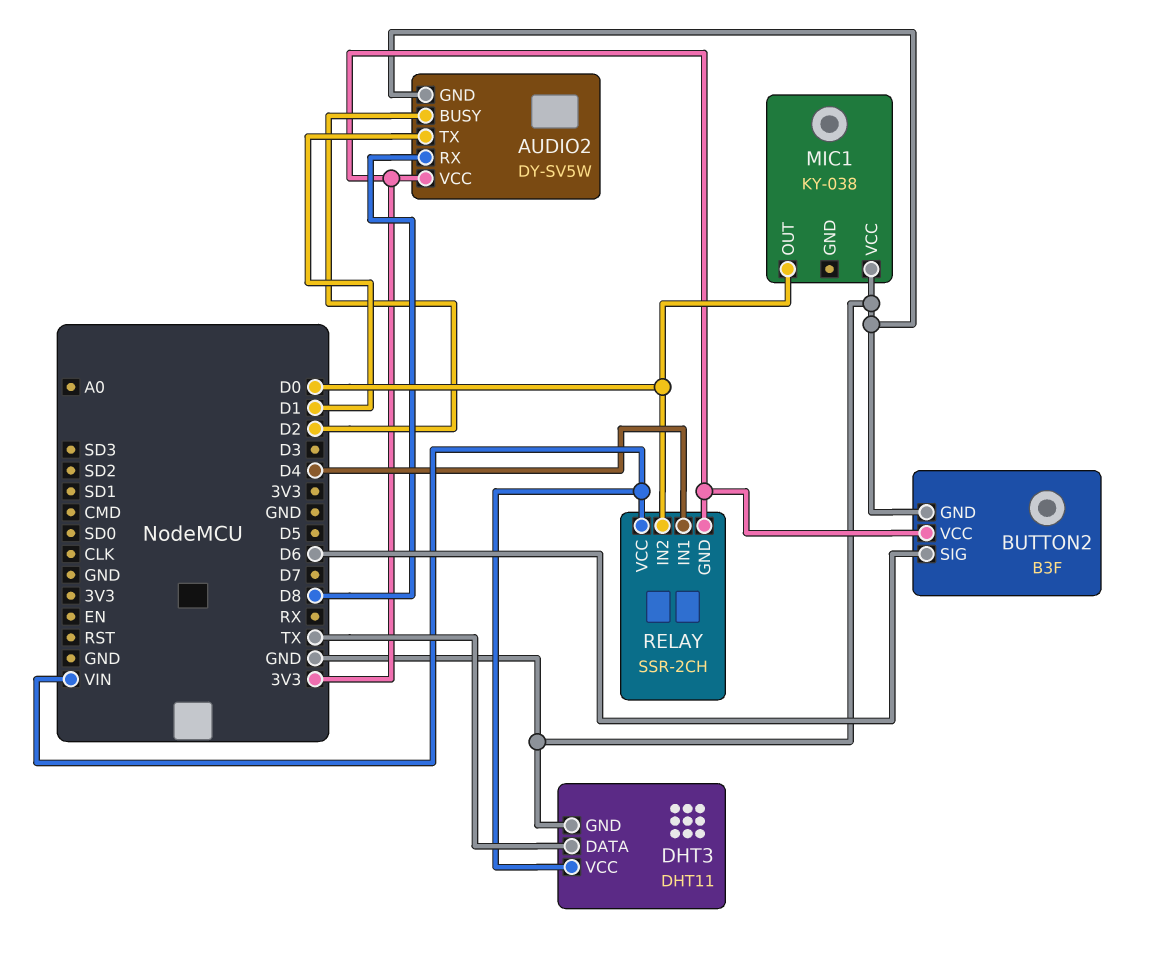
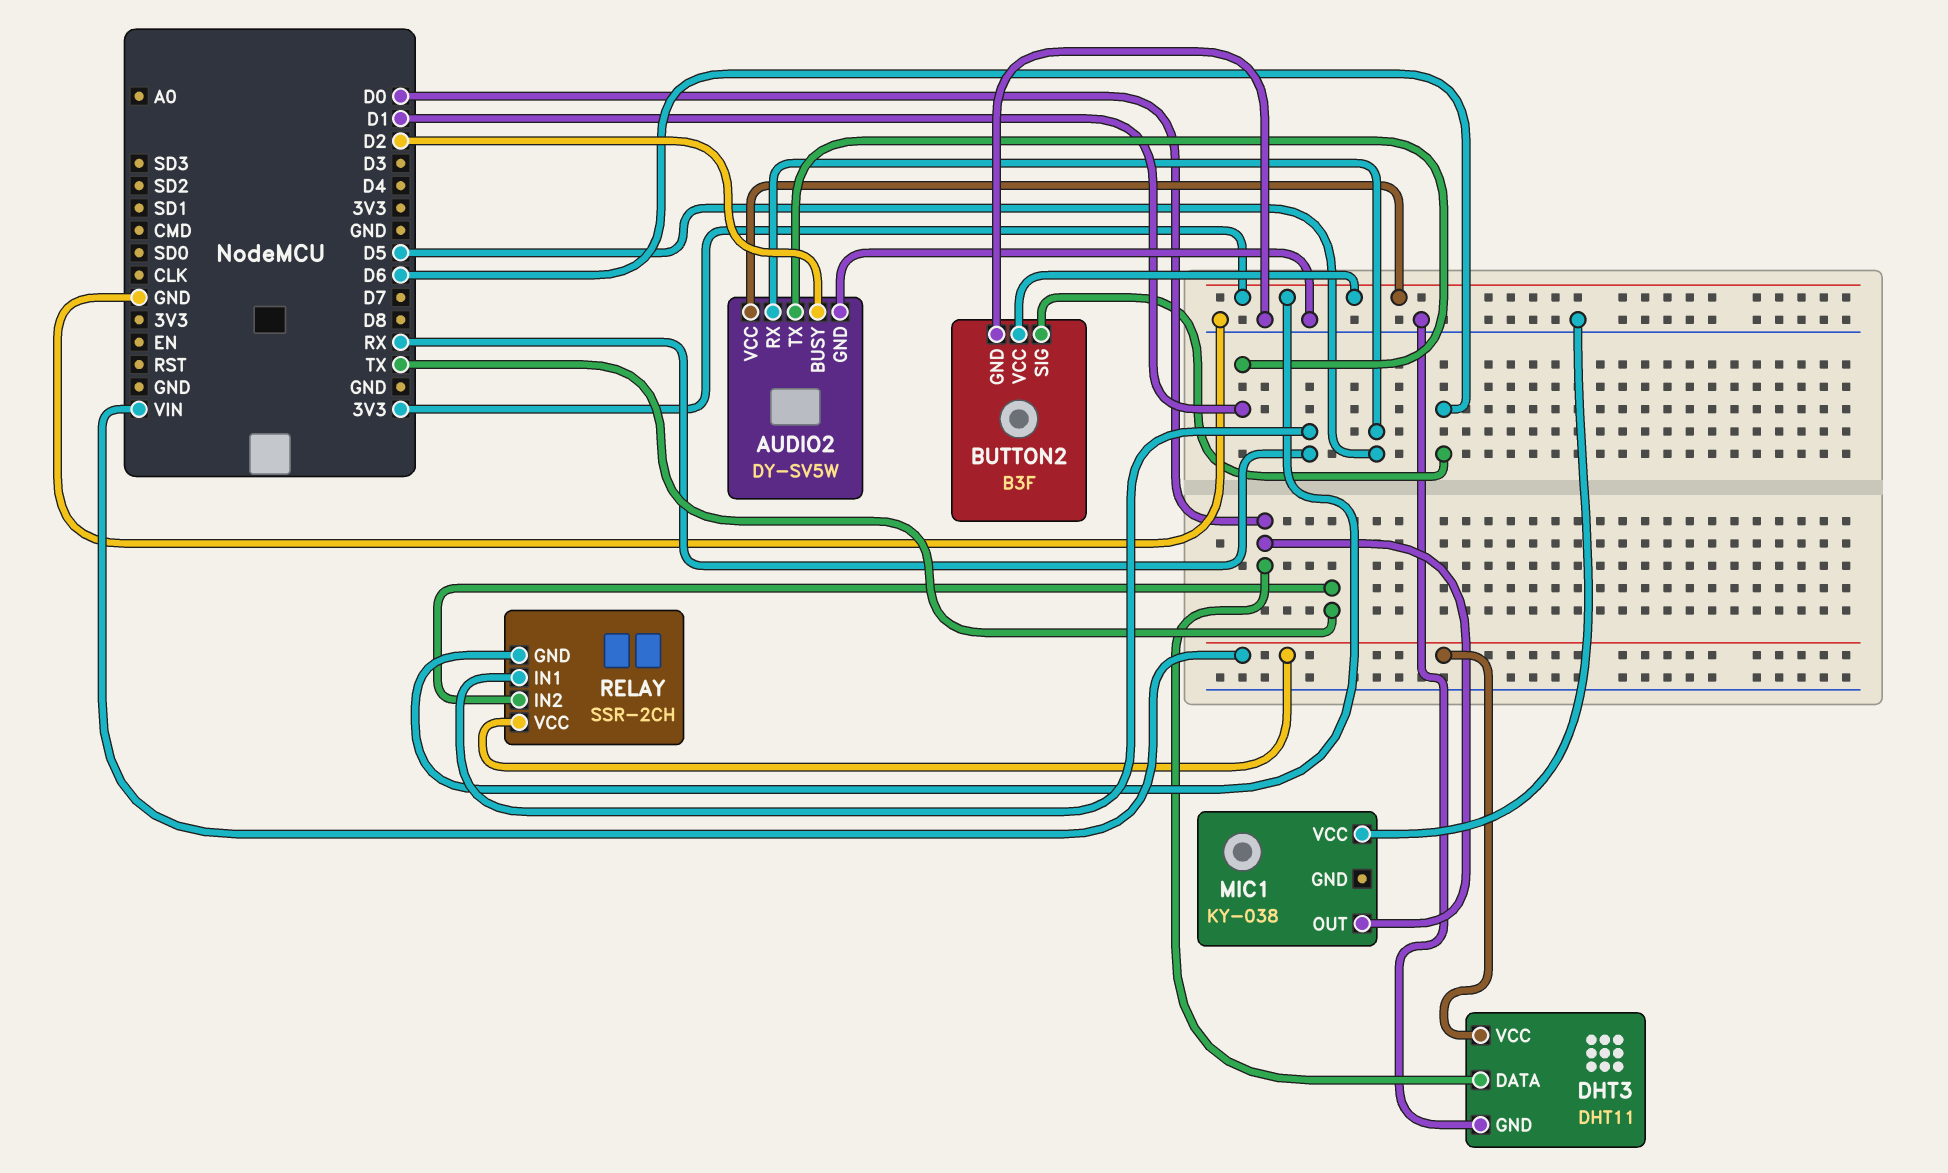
AUDIO2 pin RX: D8 -> D5
DHT3 pin DATA: TX -> D0
RELAY pin IN1: D4 -> RX
RELAY pin IN2: D0 -> TX

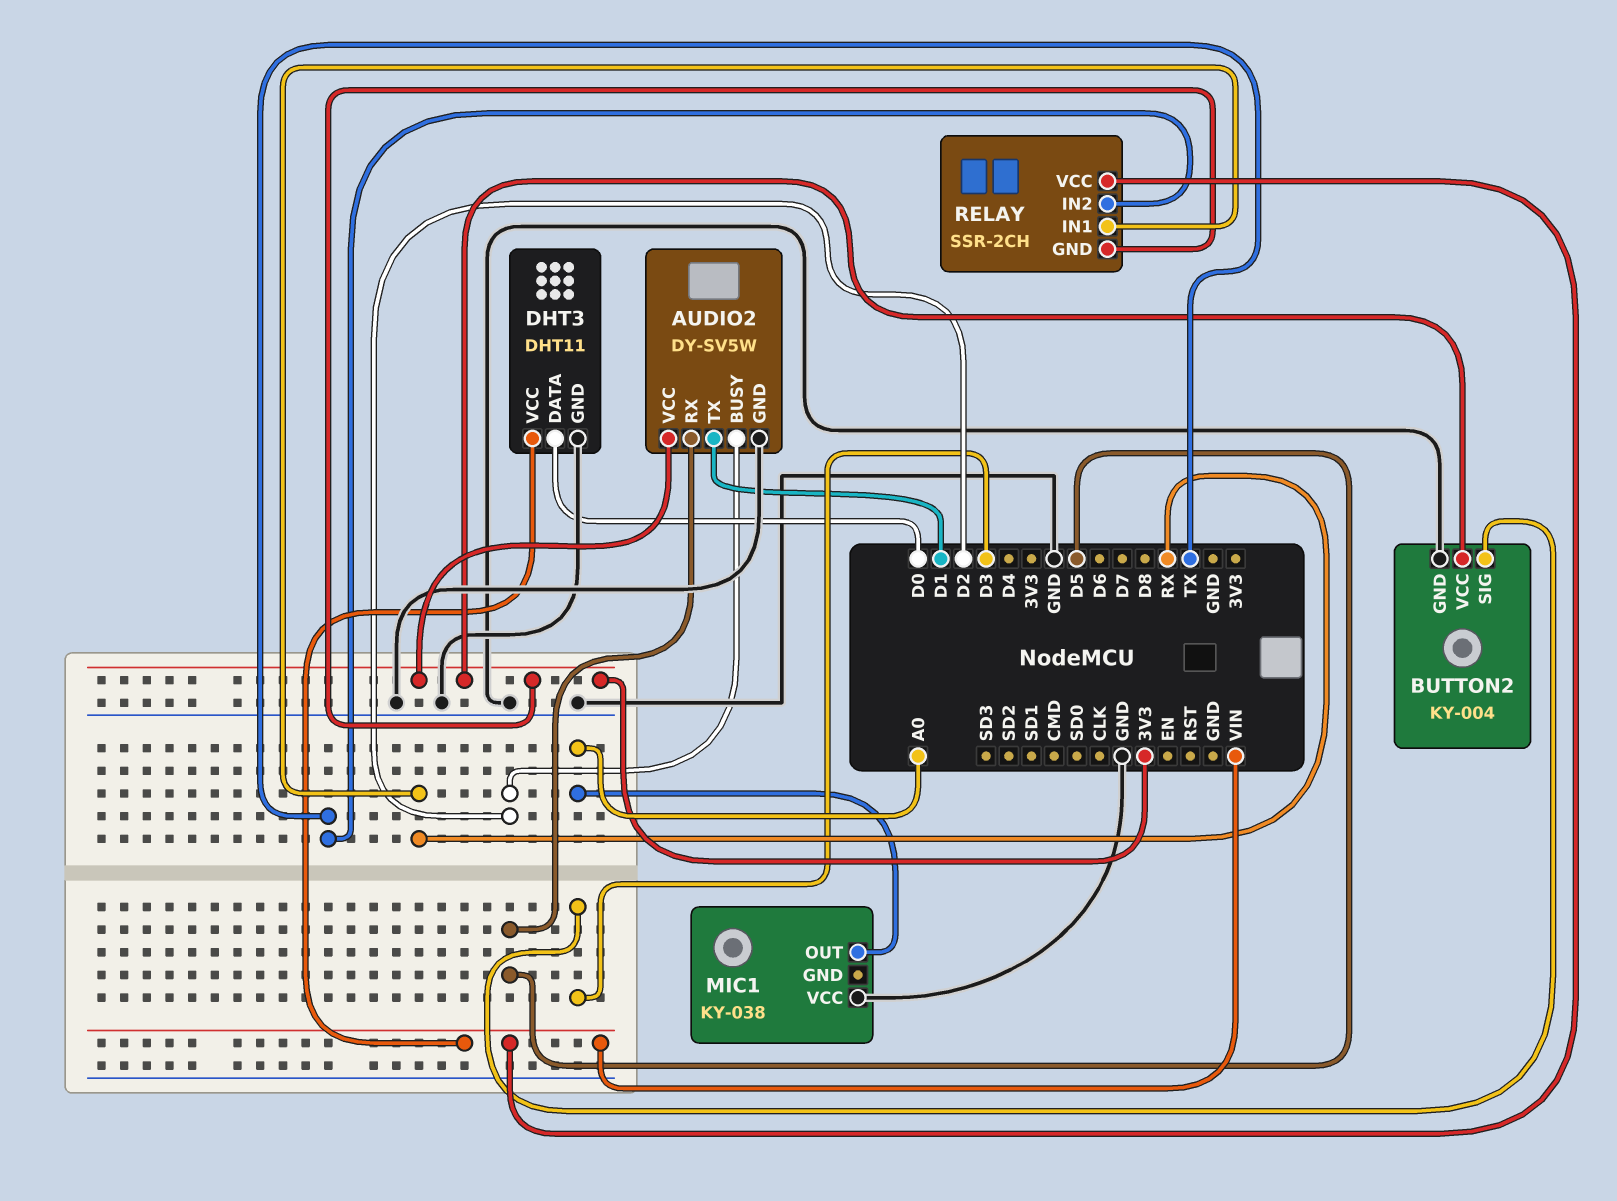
BUTTON2: B3F -> KY-004
BUTTON2 pin SIG: D6 -> D3
MIC1 pin OUT: D0 -> A0

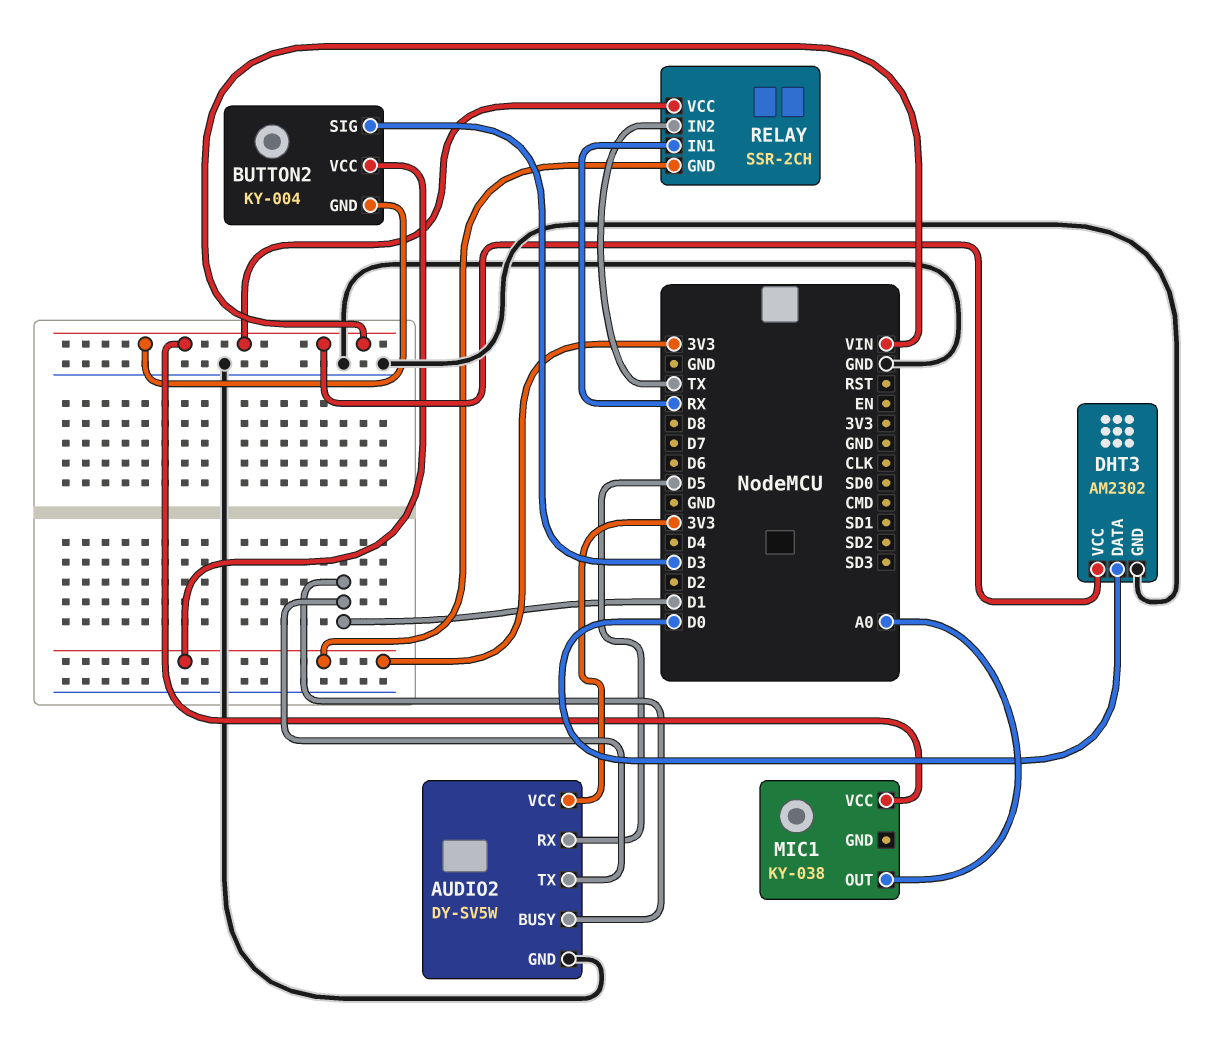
AUDIO2 pin BUSY: D2 -> D1
BUTTON2 pin GND: GND -> VIN
DHT3: DHT11 -> AM2302
MIC1 pin VCC: GND -> VIN

